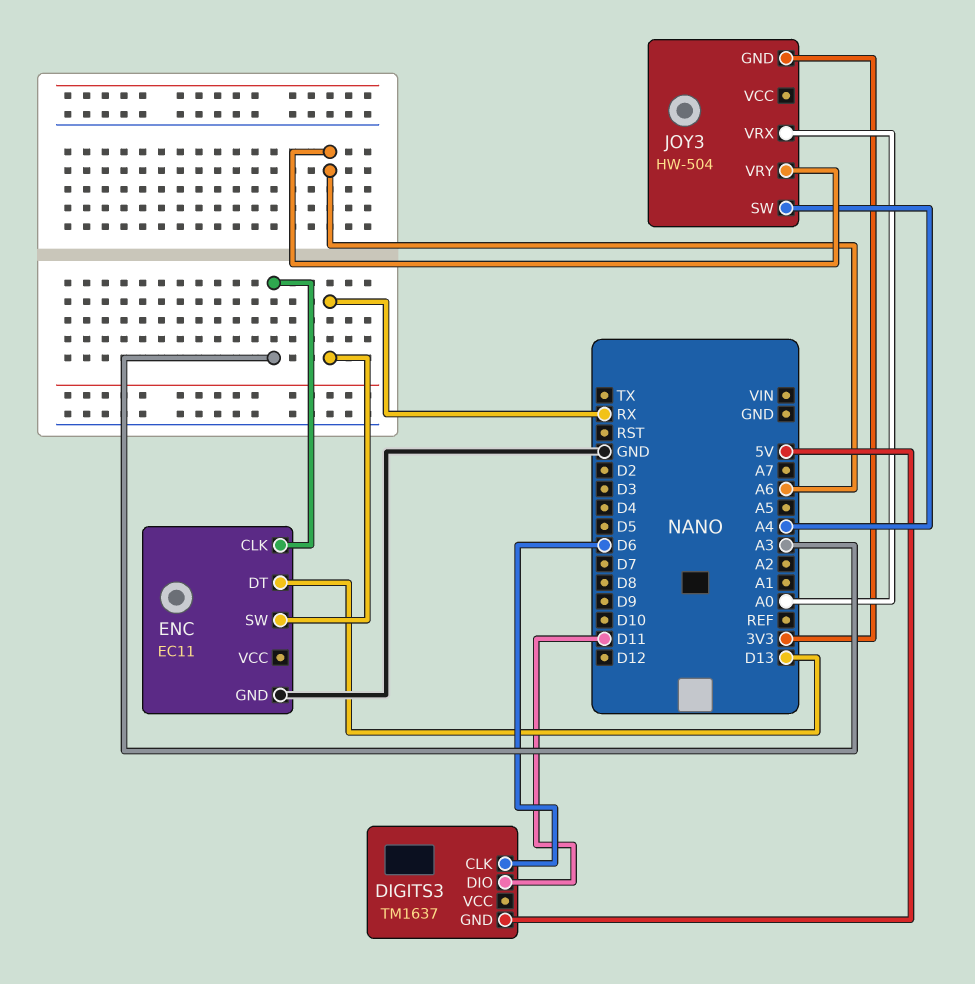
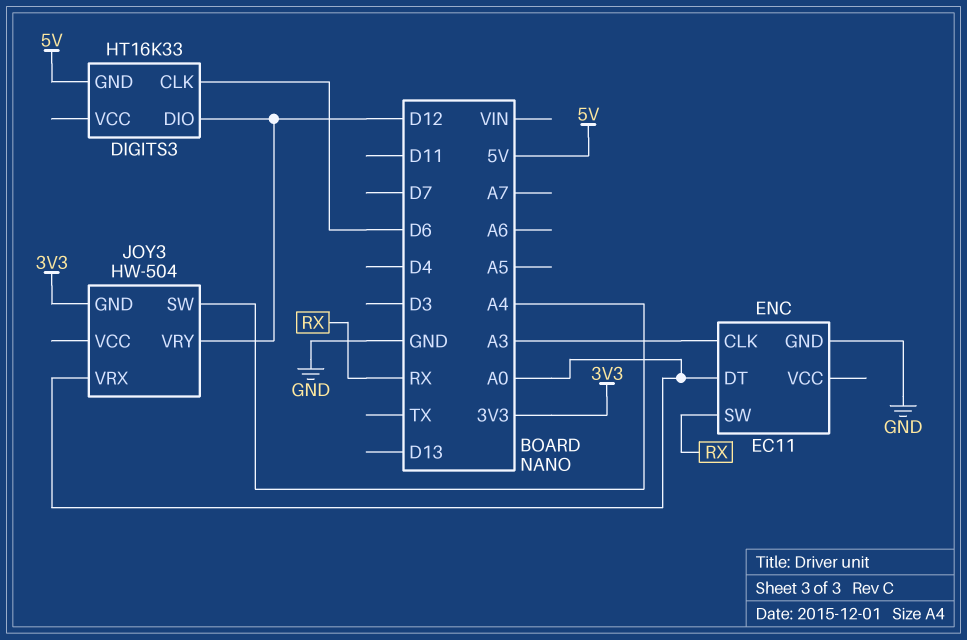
DIGITS3: TM1637 -> HT16K33
DIGITS3 pin DIO: D11 -> D12
ENC pin DT: D13 -> A0
JOY3 pin VRY: A6 -> D12

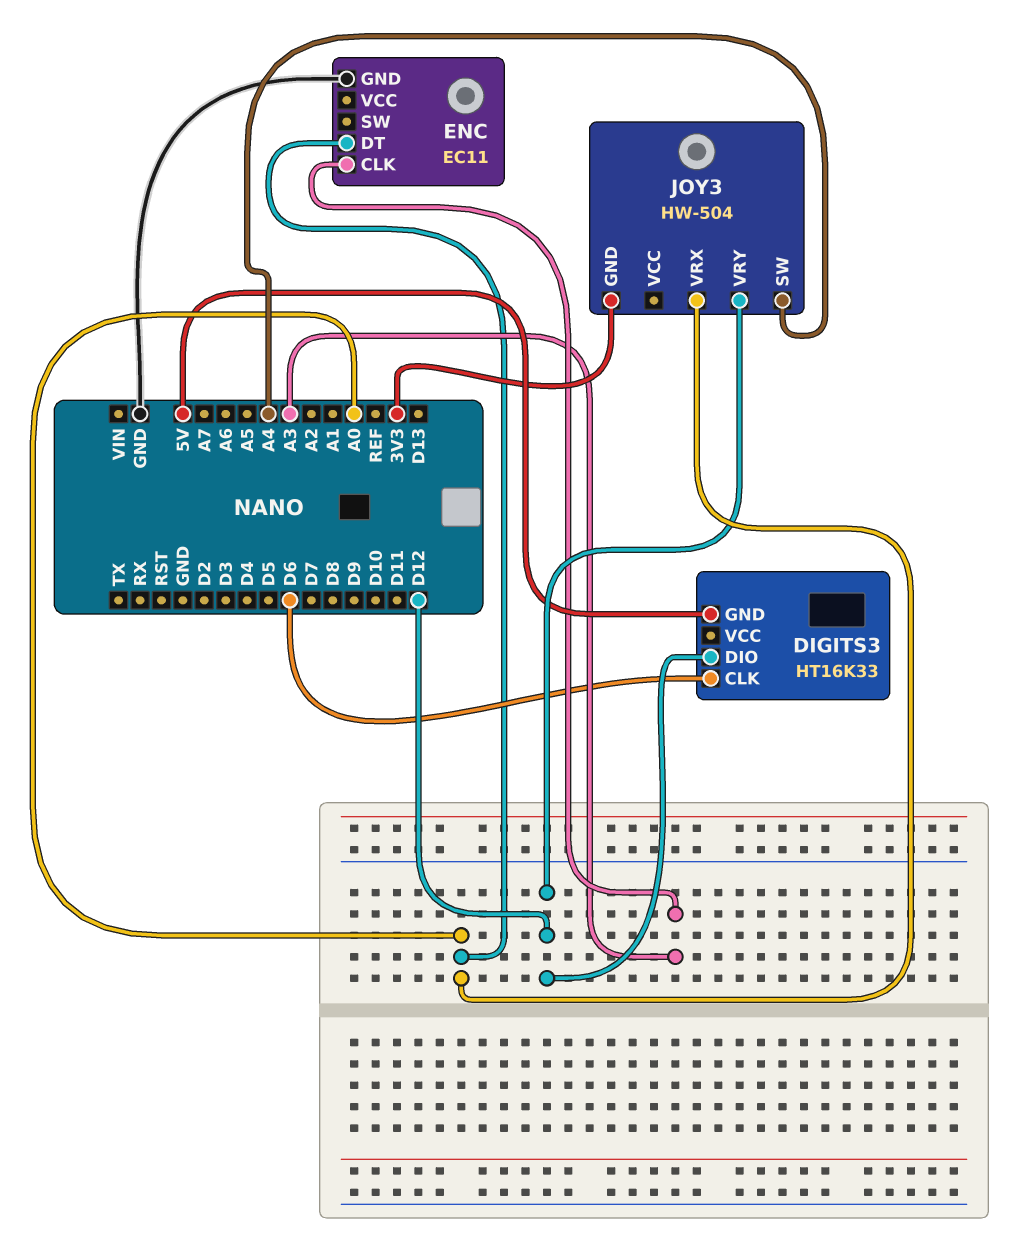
ENC pin SW: RX -> none

